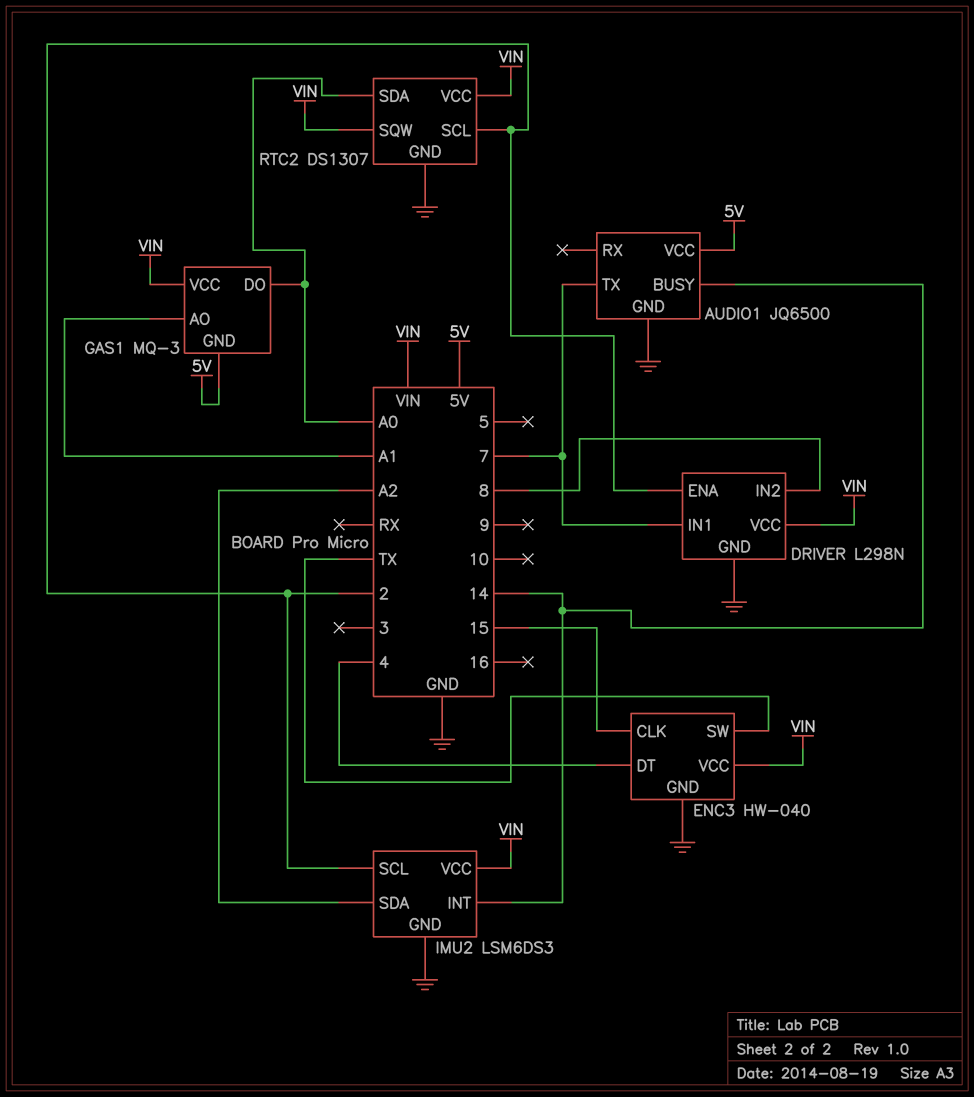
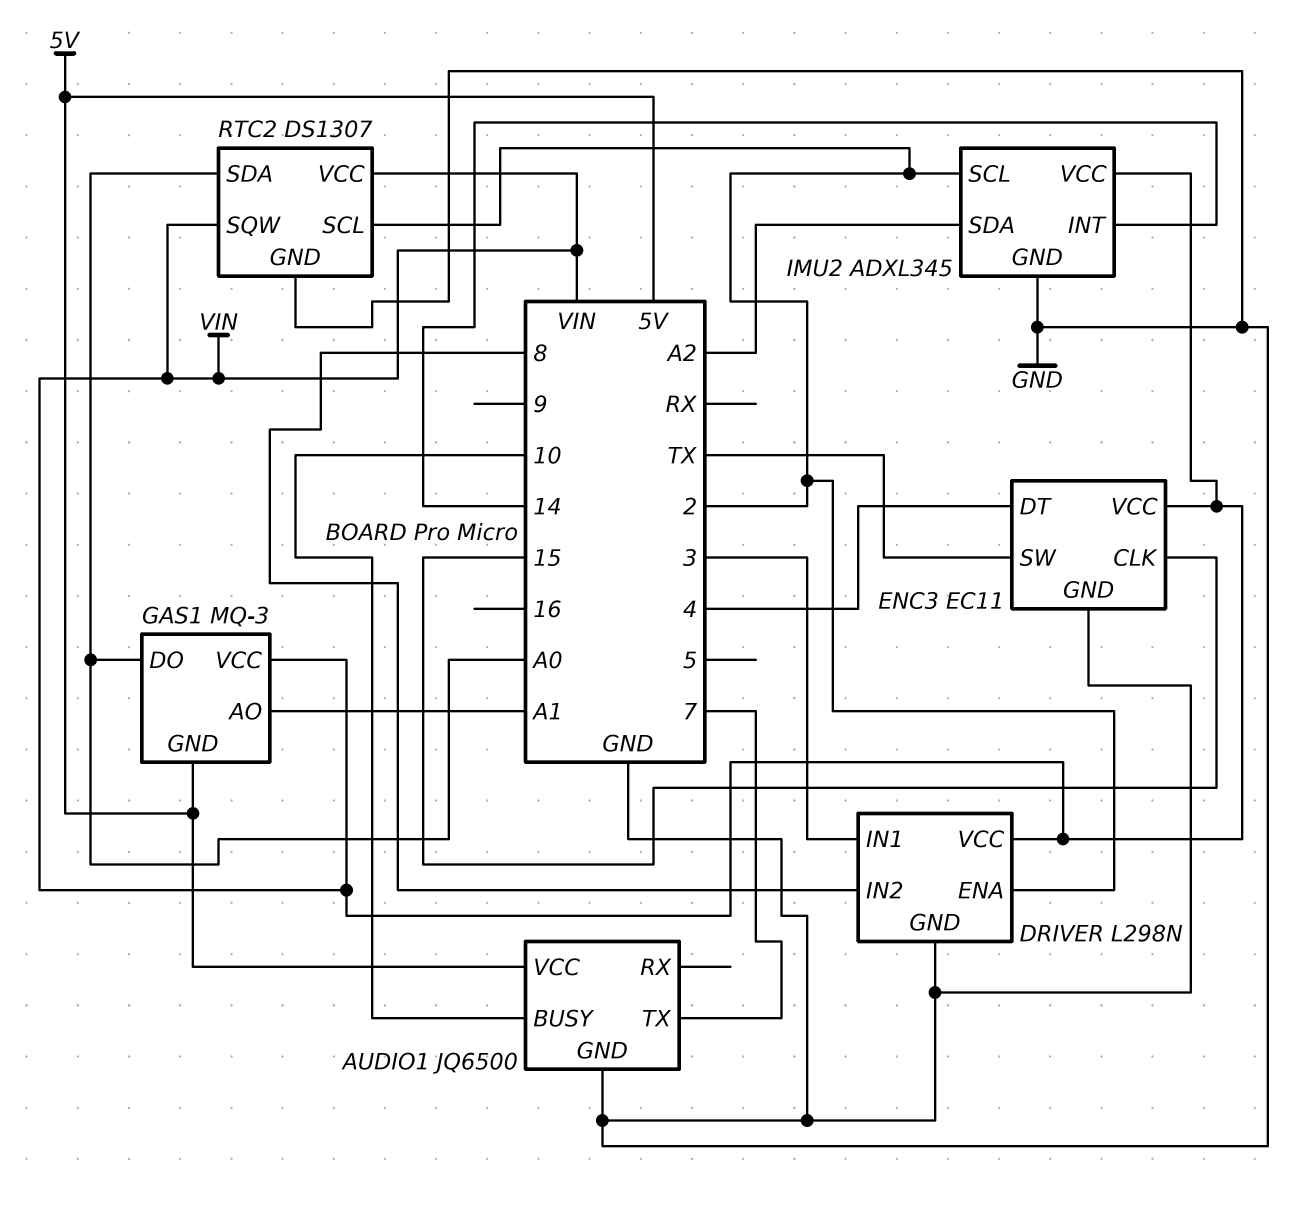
AUDIO1 pin BUSY: 14 -> 10
DRIVER pin IN1: 7 -> 3
ENC3: HW-040 -> EC11
IMU2: LSM6DS3 -> ADXL345

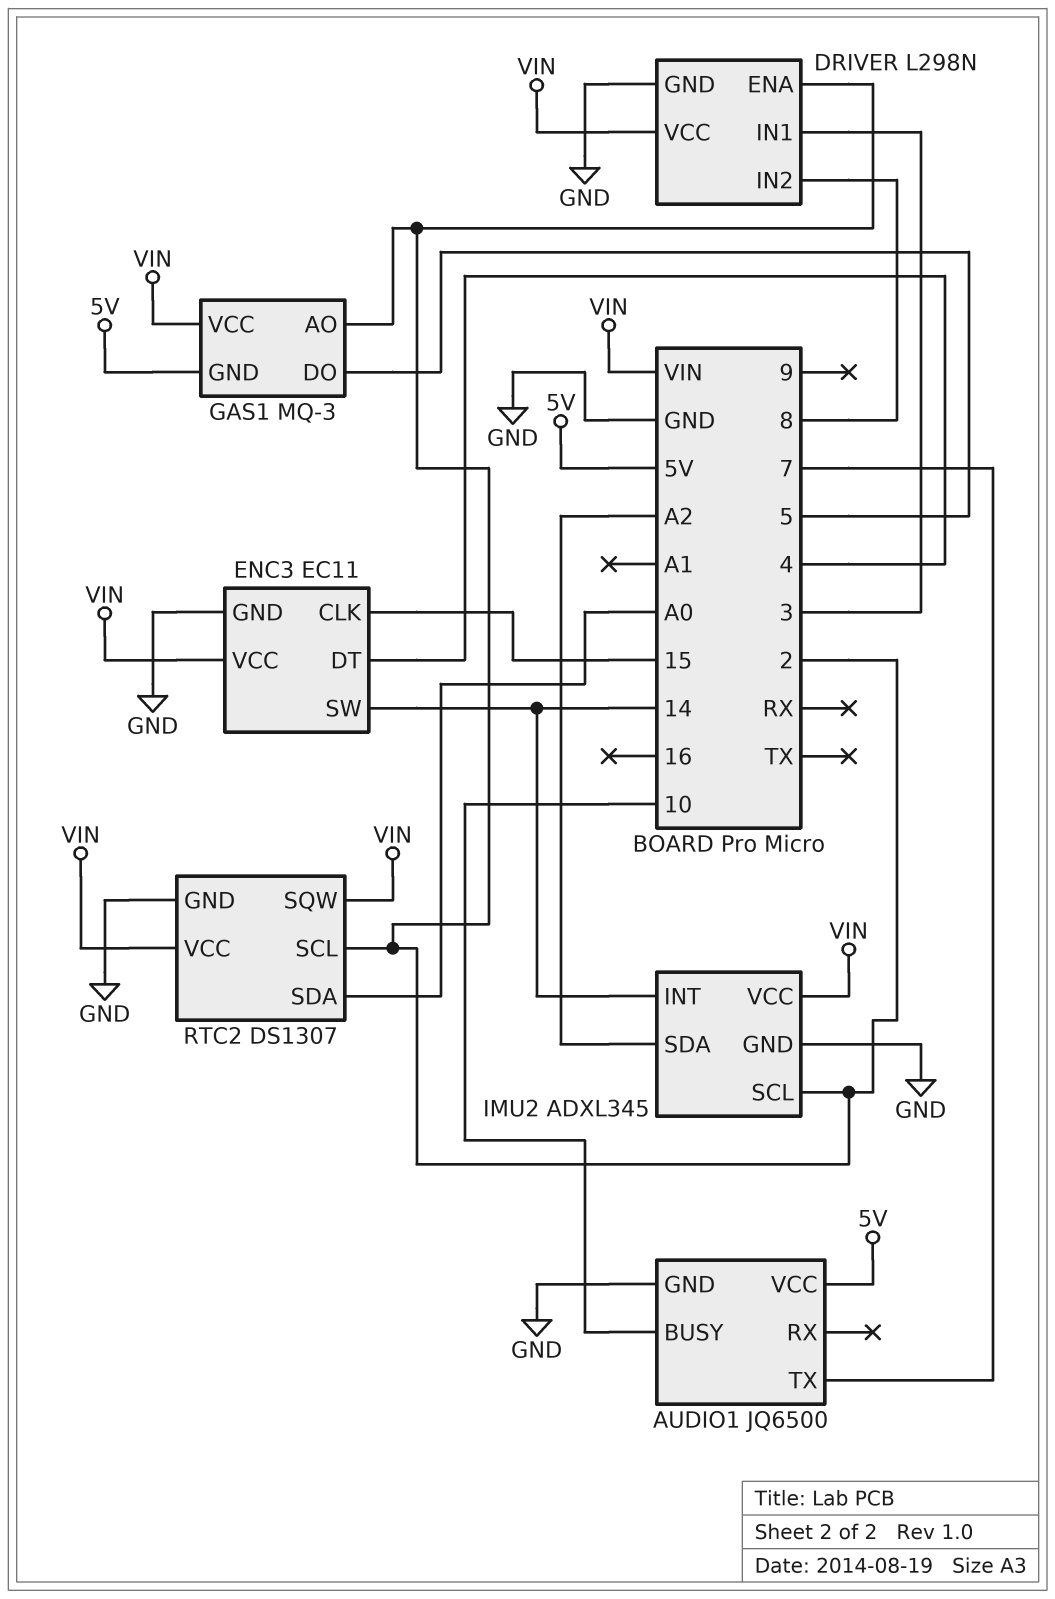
ENC3 pin SW: TX -> 14
GAS1 pin AO: A1 -> 2
GAS1 pin DO: A0 -> 5

